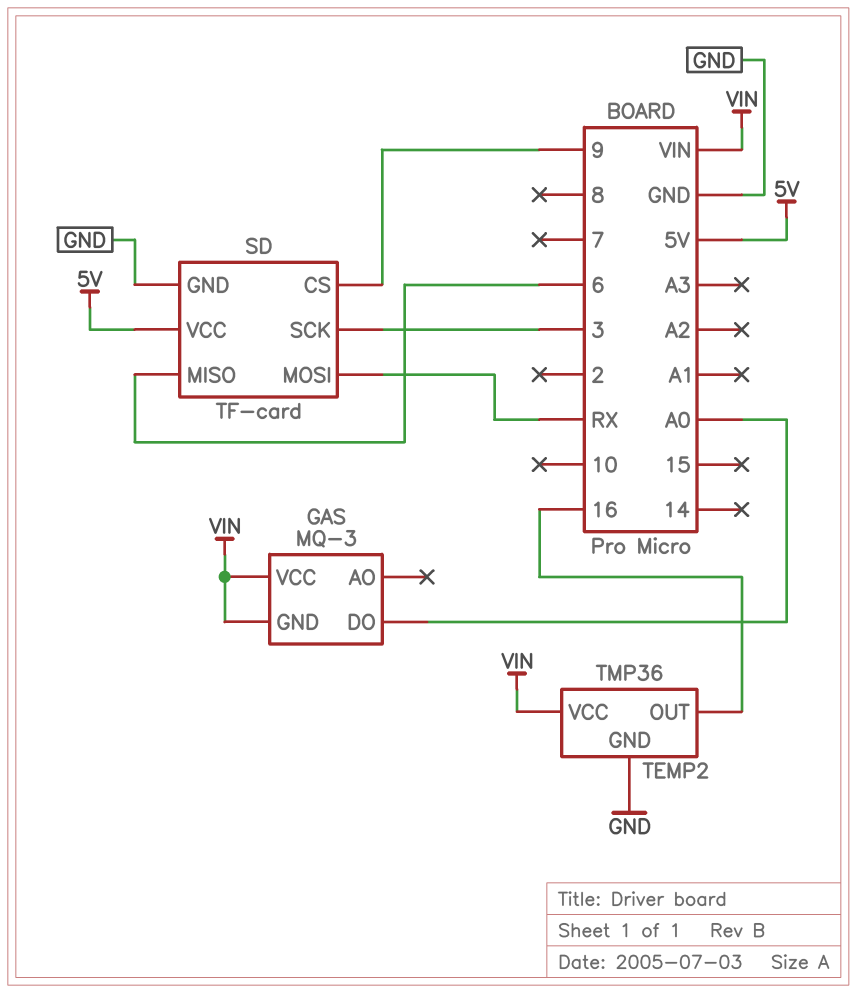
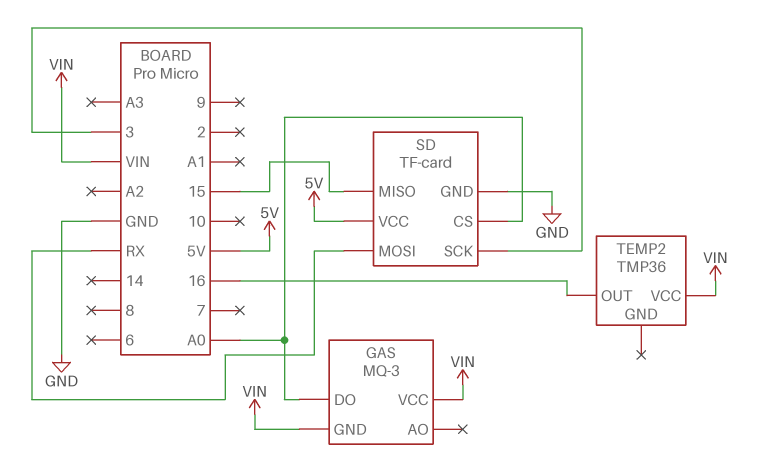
SD pin CS: 9 -> A0
SD pin MISO: 6 -> 15
TEMP2 pin GND: GND -> none

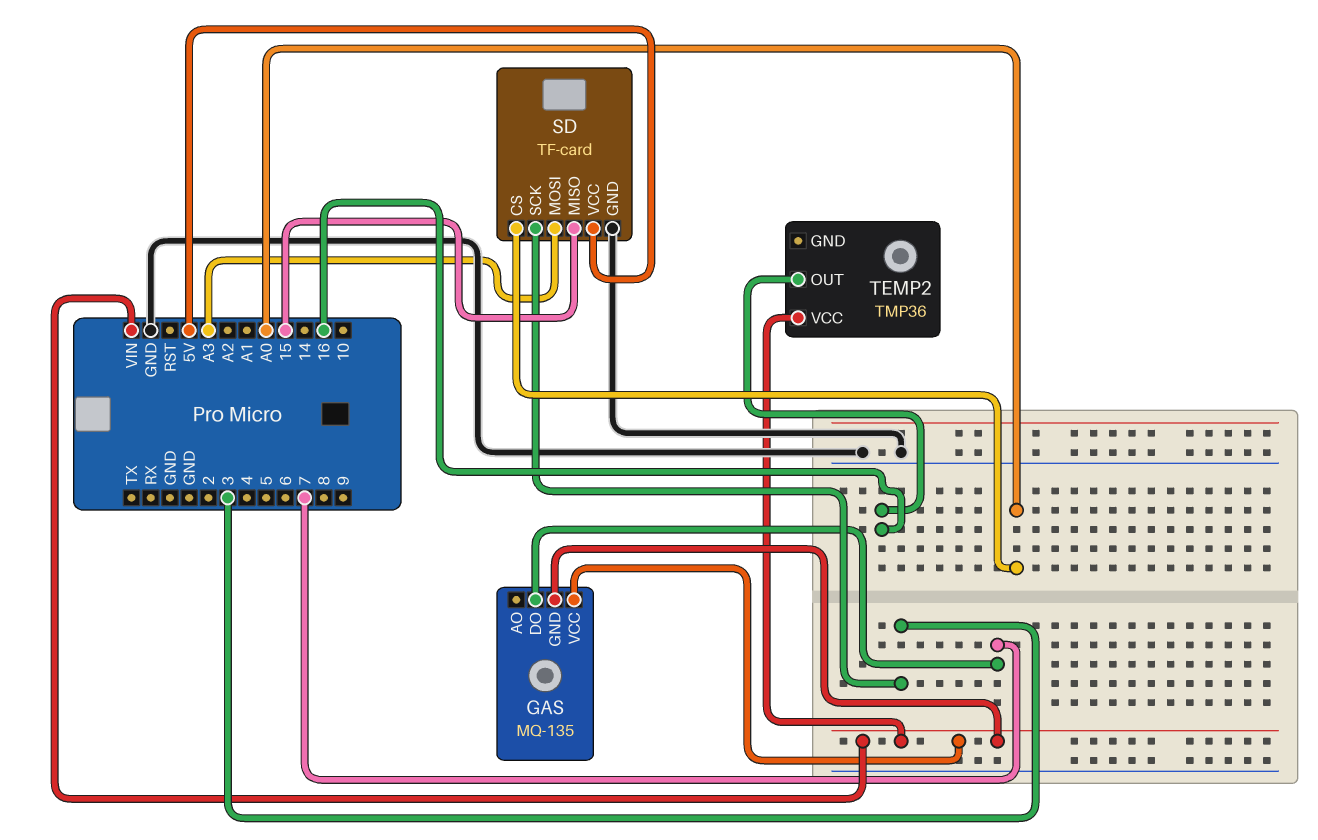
GAS: MQ-3 -> MQ-135
GAS pin DO: A0 -> 7
SD pin MOSI: RX -> A3

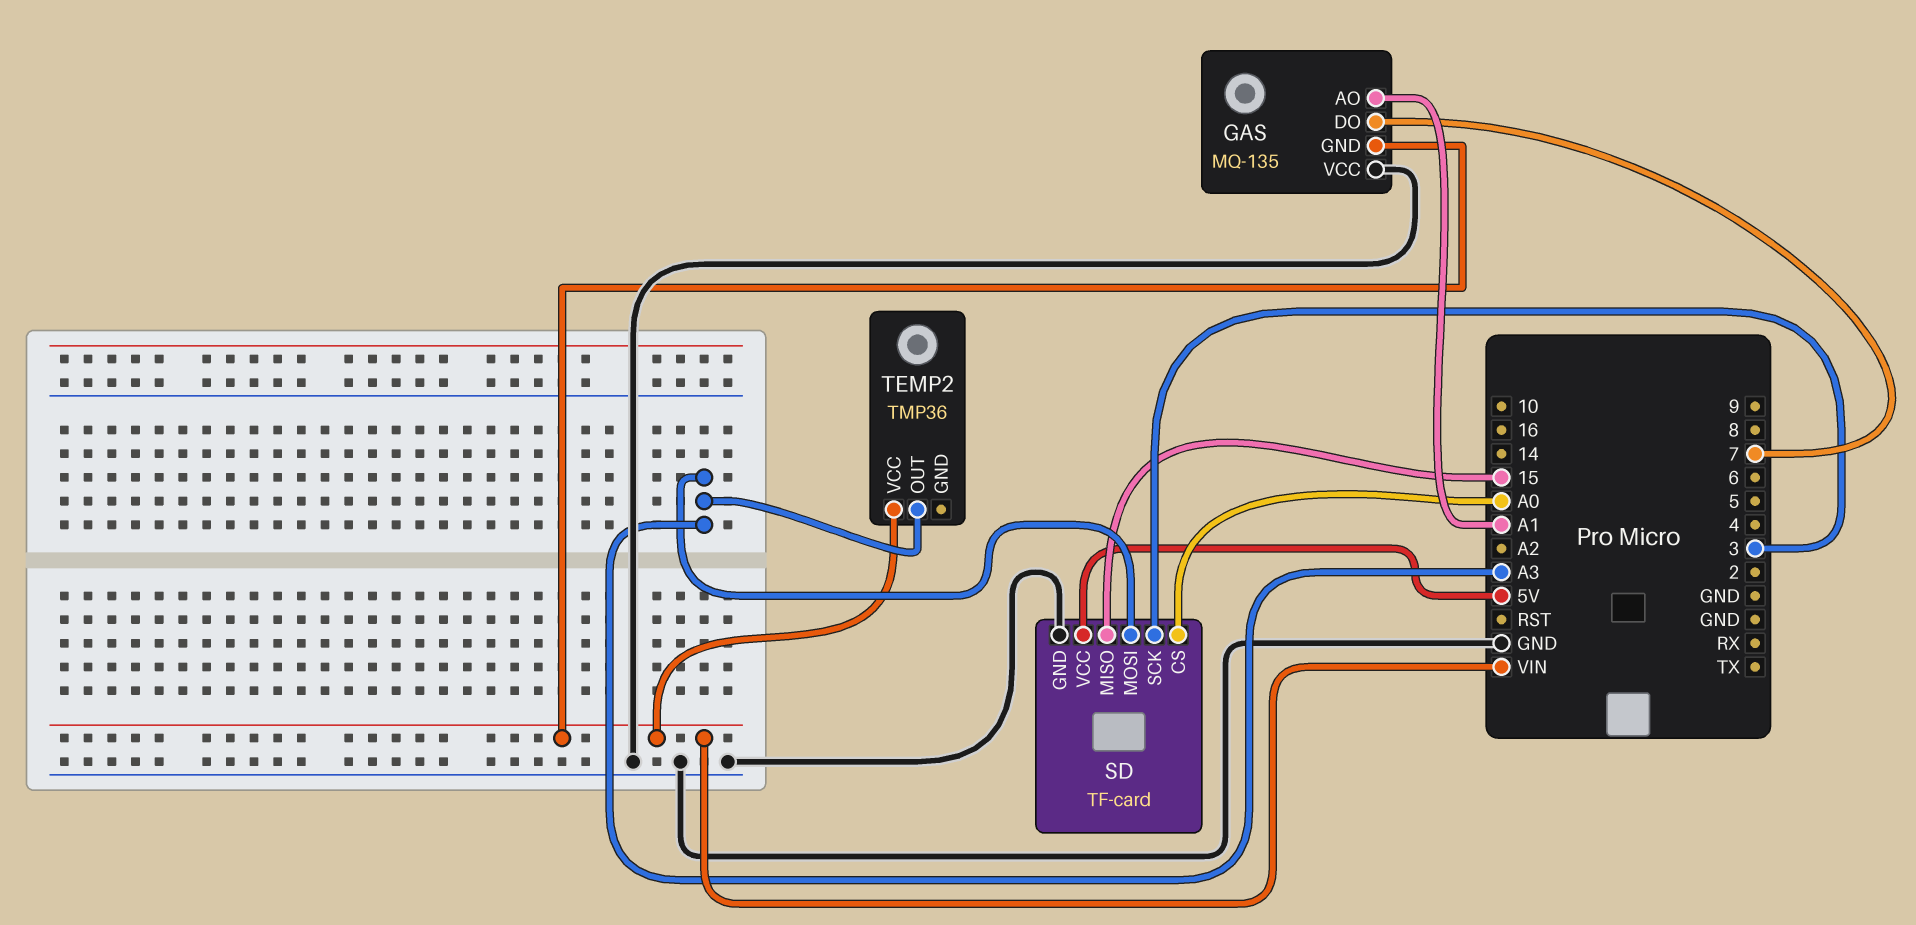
GAS pin AO: none -> A1
GAS pin VCC: VIN -> GND
TEMP2 pin OUT: 16 -> A3

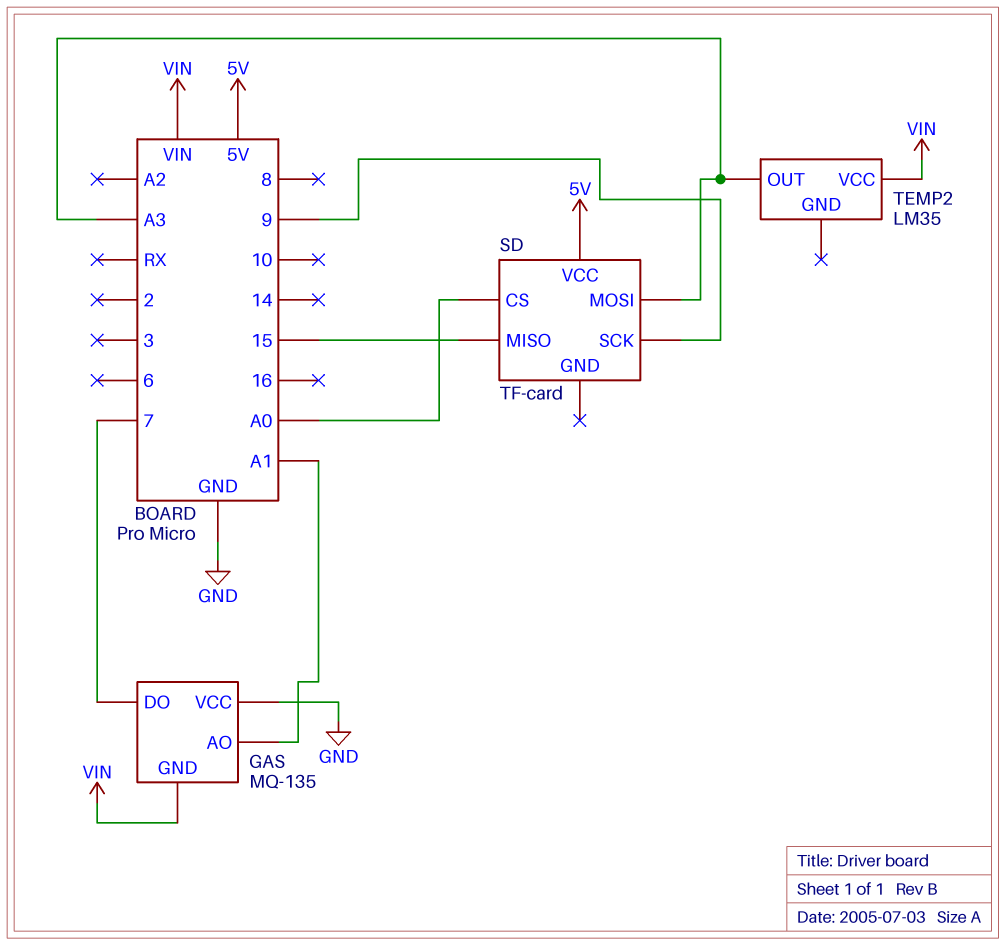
SD pin GND: GND -> none
SD pin SCK: 3 -> 9
TEMP2: TMP36 -> LM35

